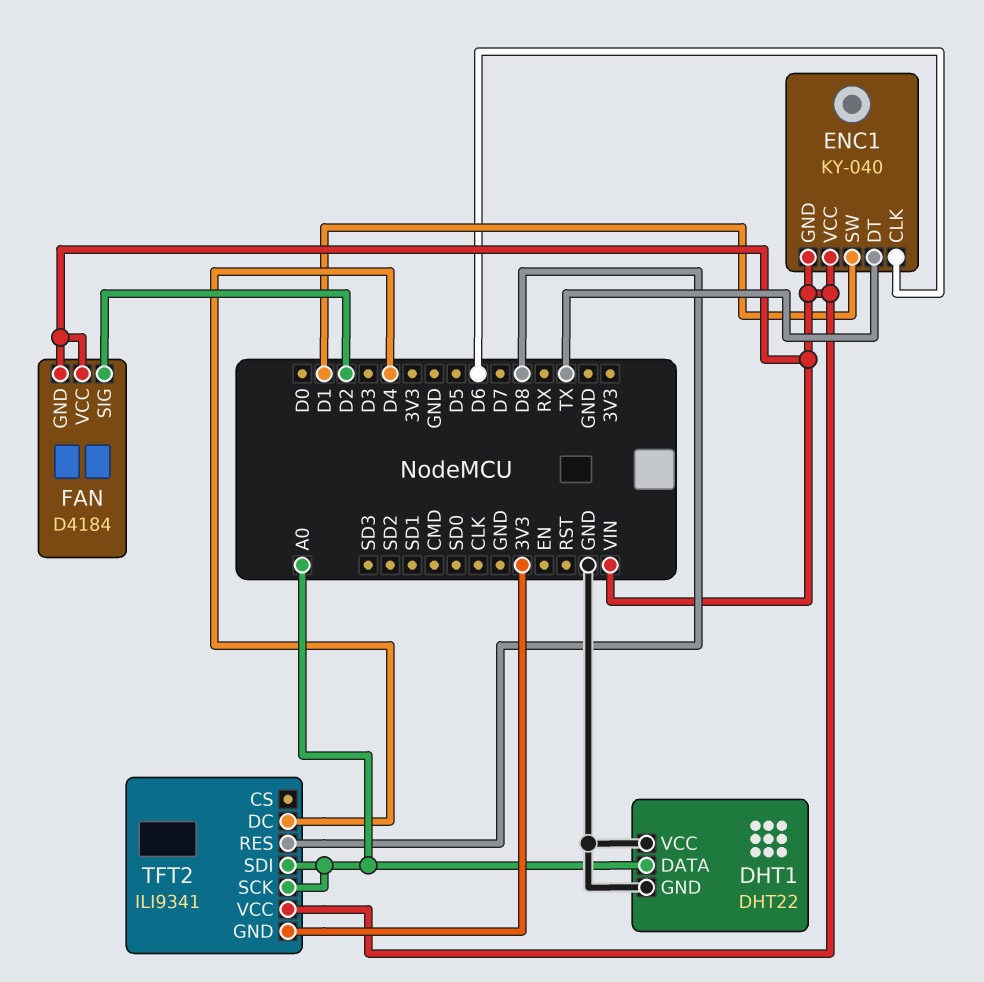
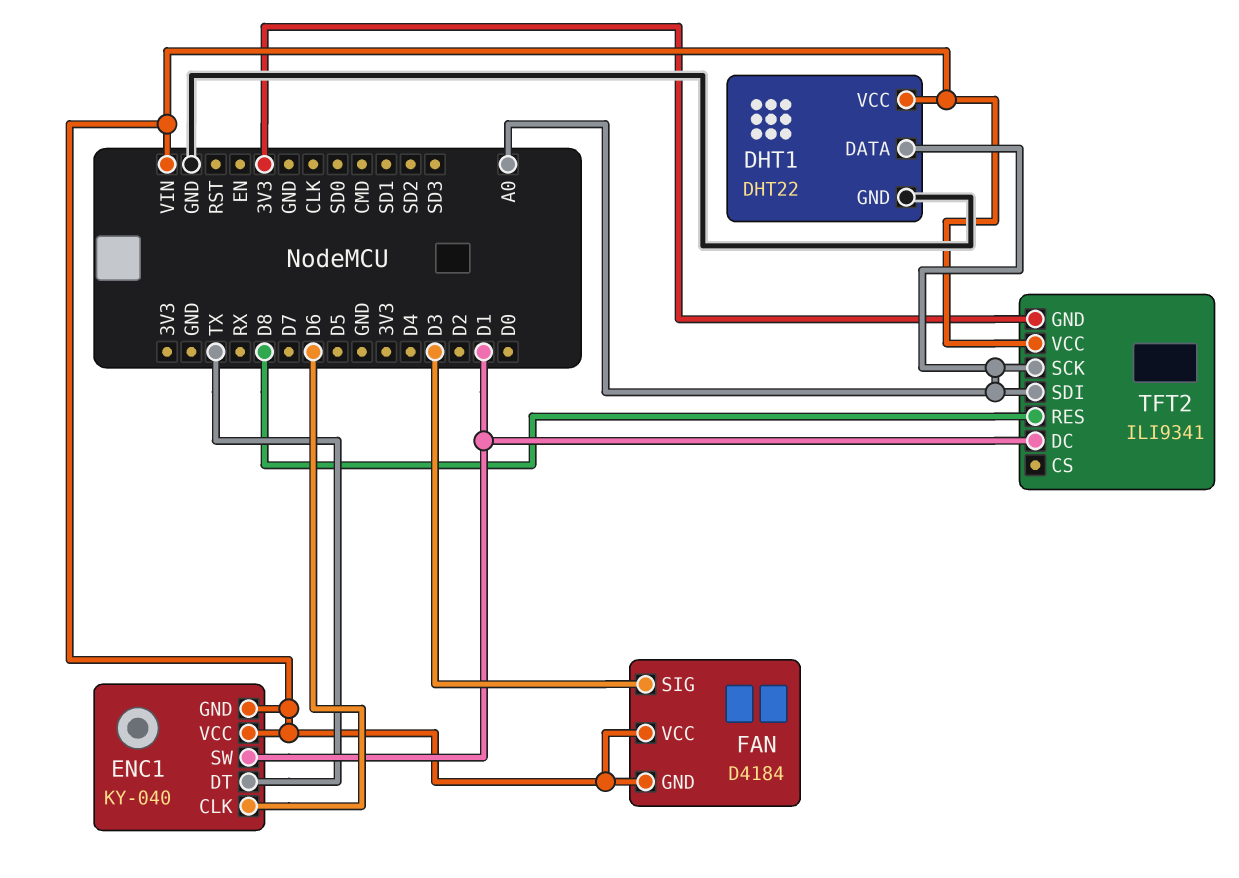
DHT1 pin VCC: GND -> VIN
FAN pin SIG: D2 -> D3
TFT2 pin DC: D4 -> D1

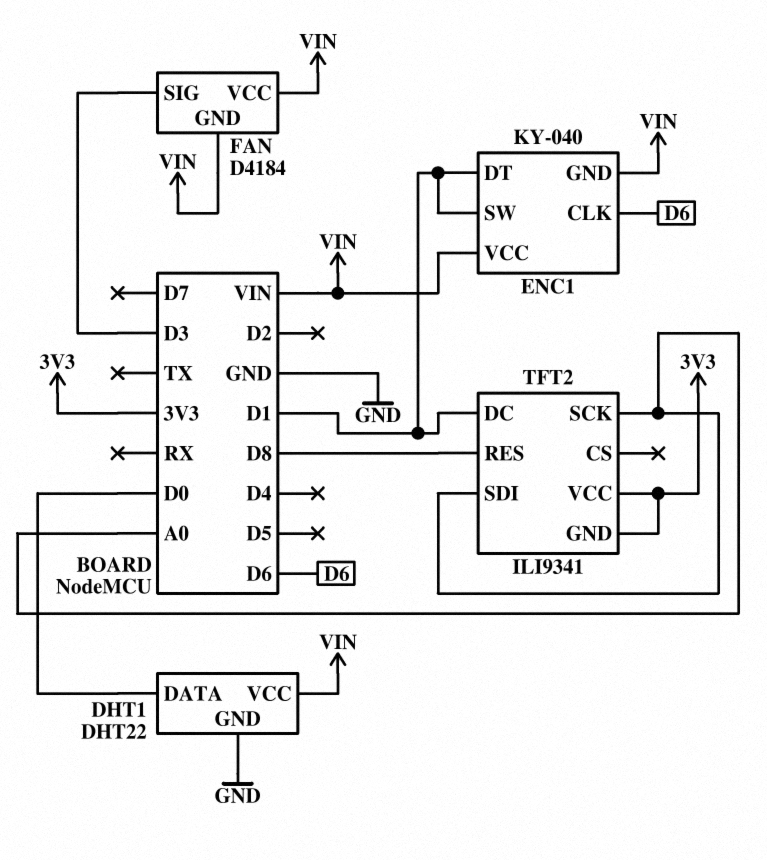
DHT1 pin DATA: A0 -> D0
ENC1 pin DT: TX -> D1
TFT2 pin VCC: VIN -> 3V3

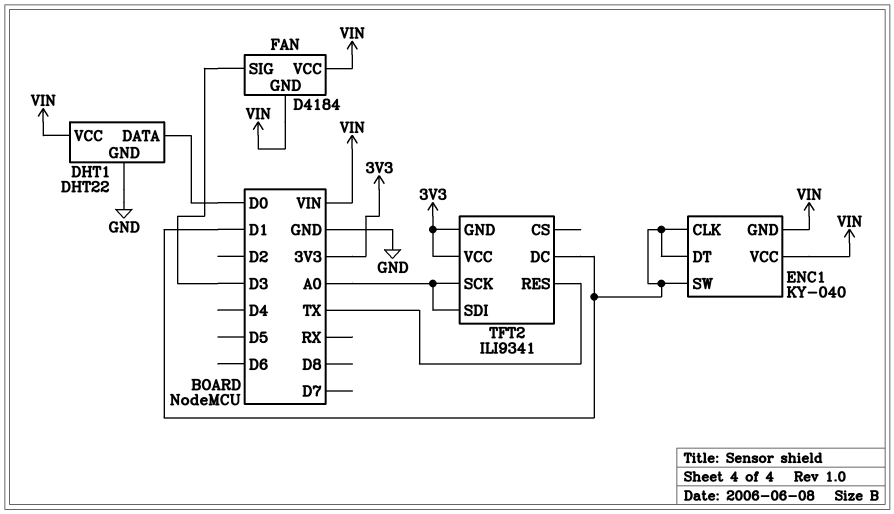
ENC1 pin CLK: D6 -> D1
TFT2 pin RES: D8 -> TX

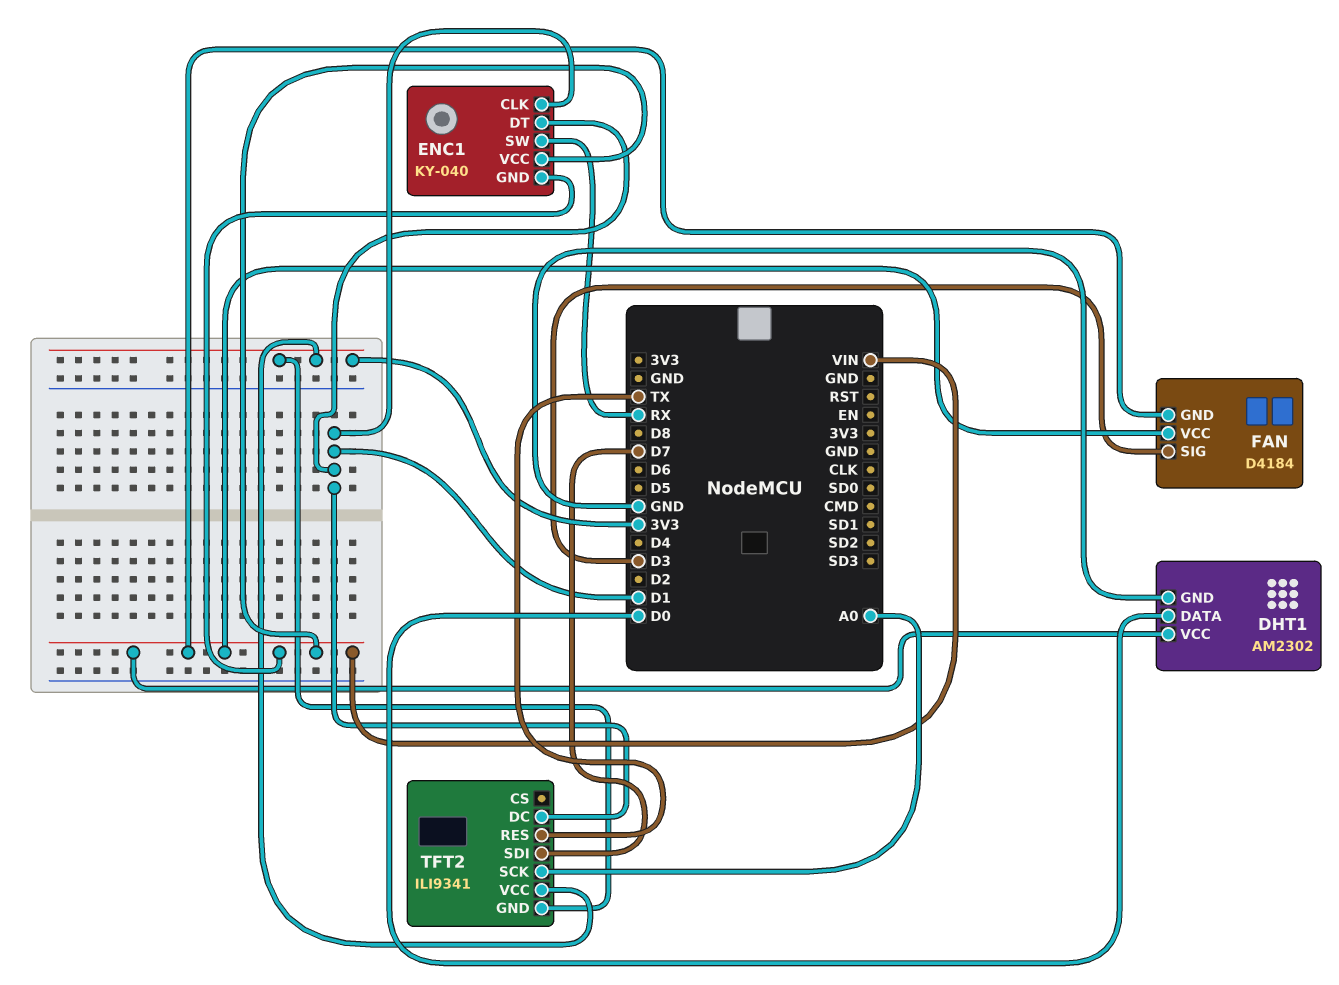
DHT1: DHT22 -> AM2302
ENC1 pin SW: D1 -> RX
TFT2 pin SDI: A0 -> D7

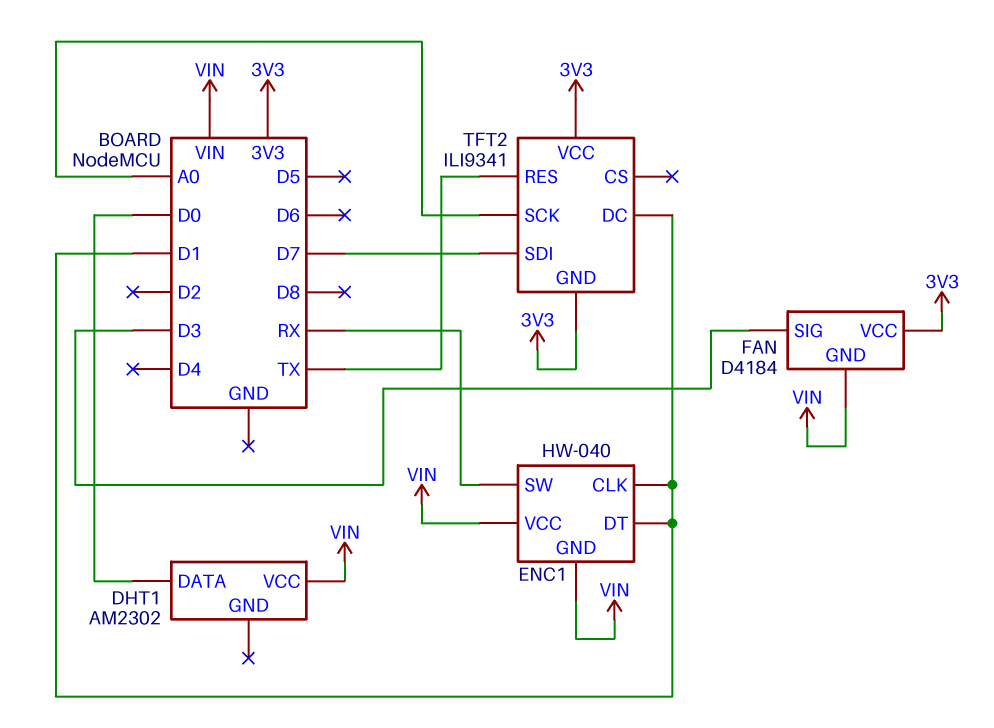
DHT1 pin GND: GND -> none
ENC1: KY-040 -> HW-040
FAN pin VCC: VIN -> 3V3

